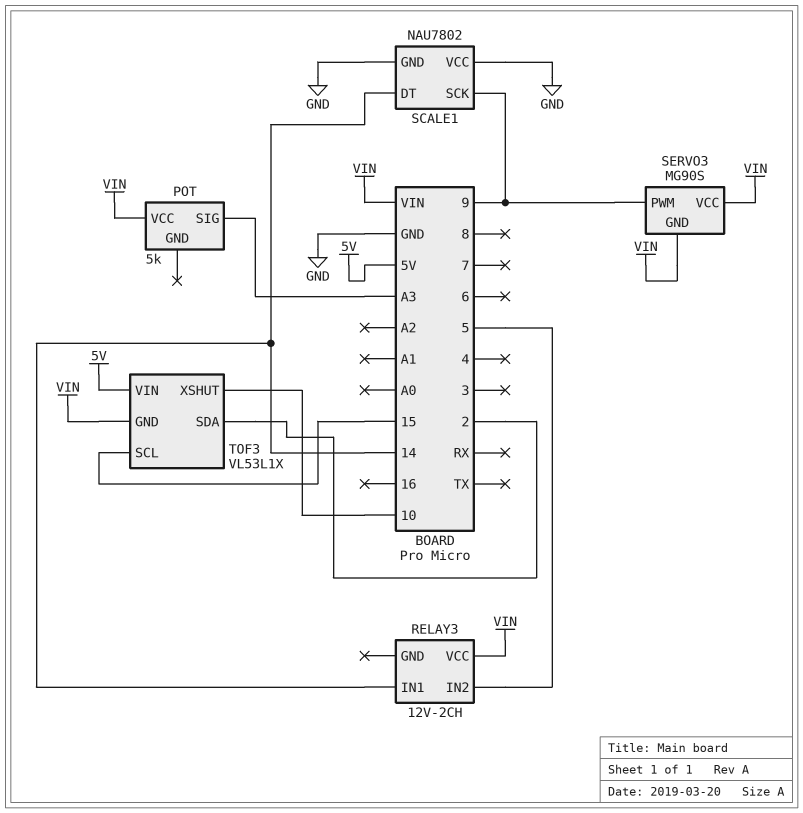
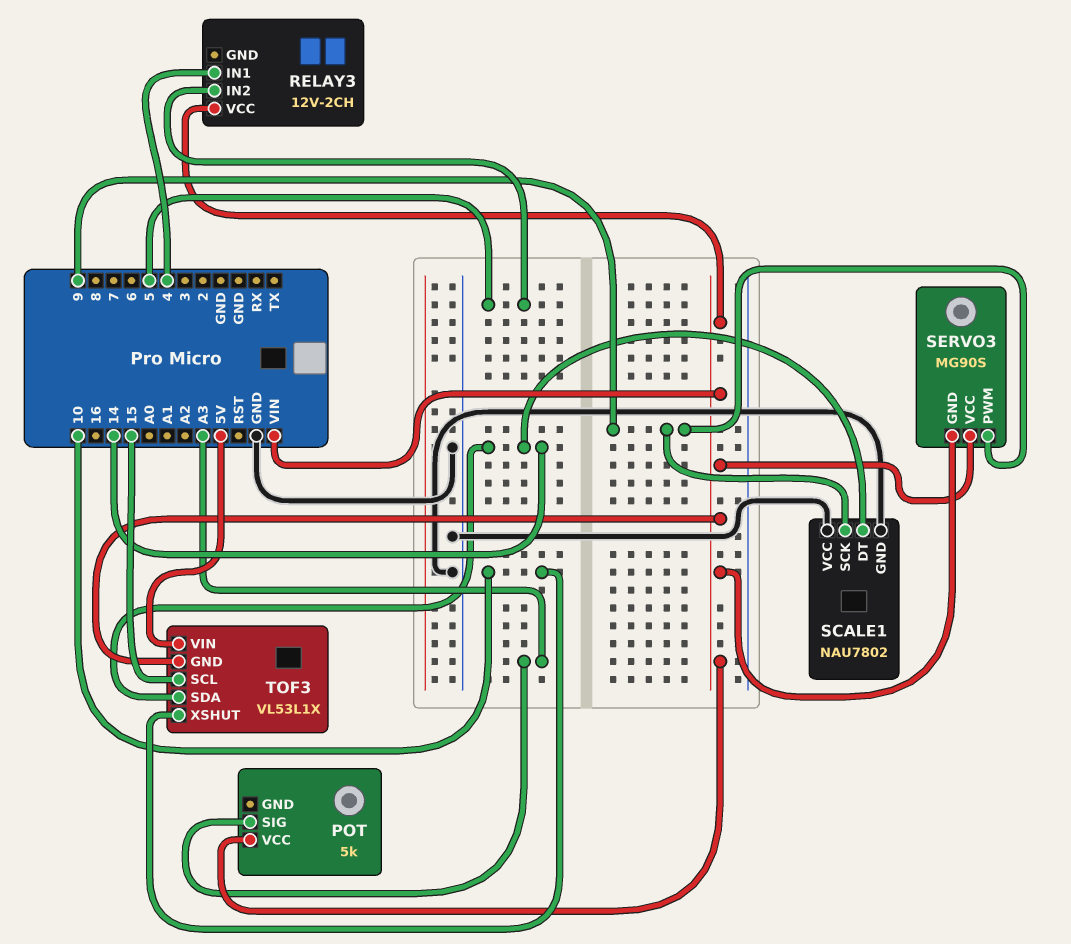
RELAY3 pin IN1: 14 -> 4
TOF3 pin SDA: 2 -> 14

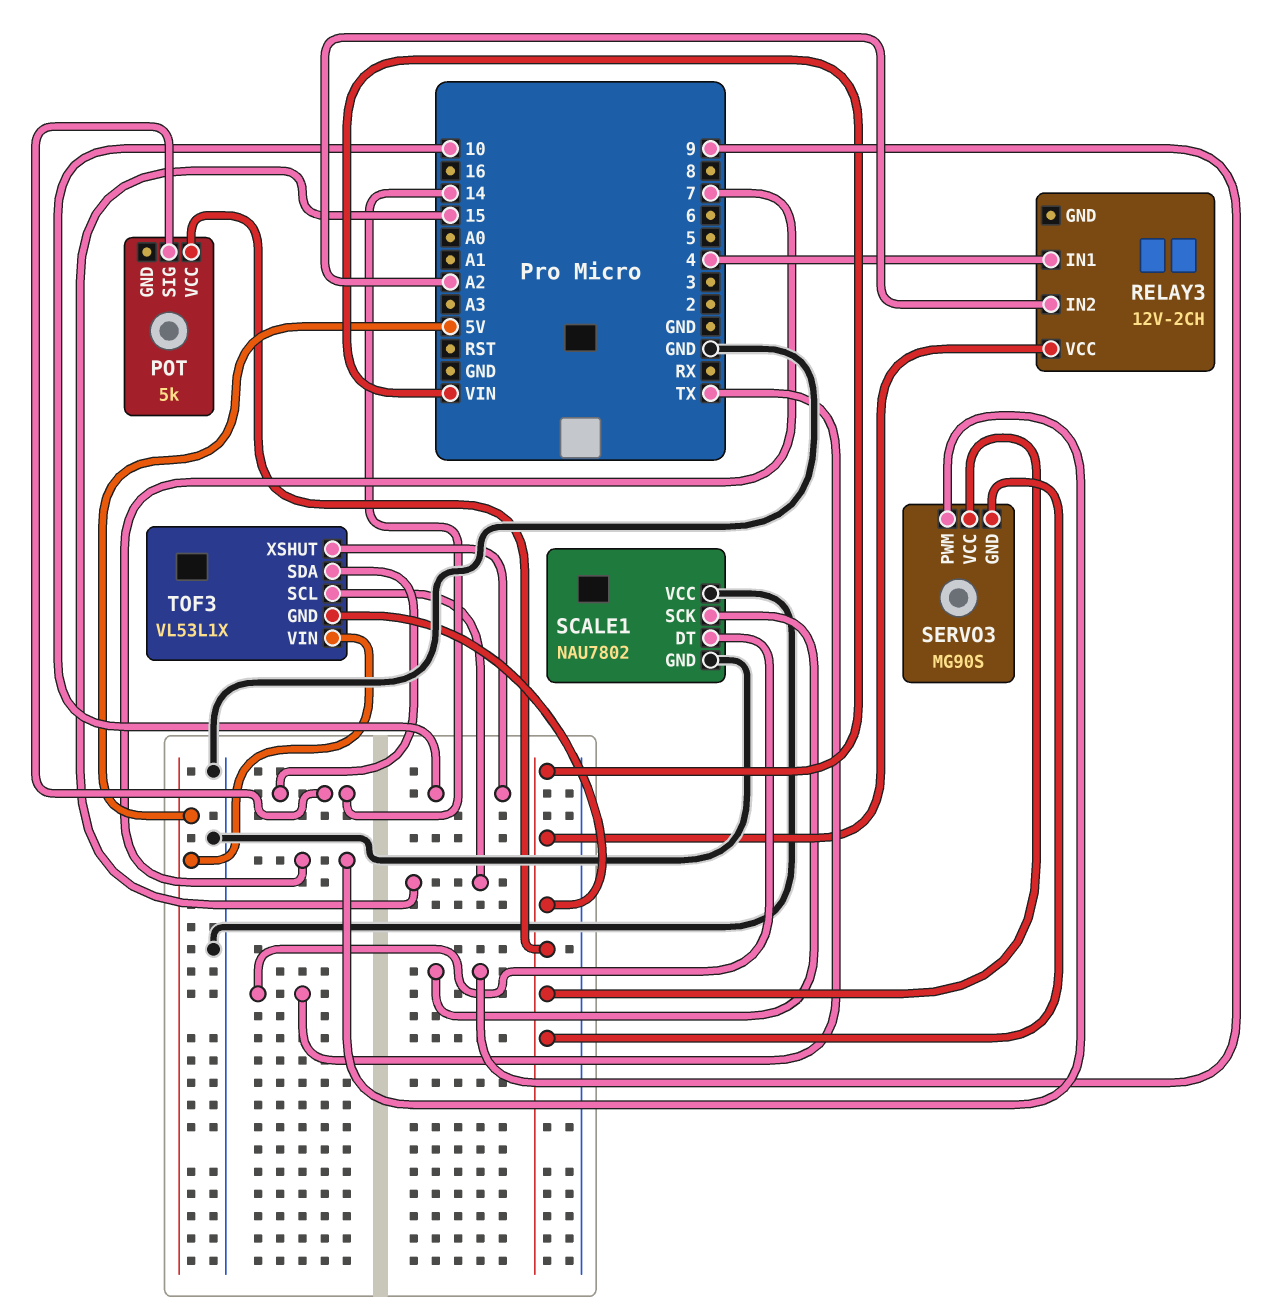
POT pin SIG: A3 -> 14
RELAY3 pin IN2: 5 -> A2
SCALE1 pin DT: 14 -> TX
SERVO3 pin PWM: 9 -> 7

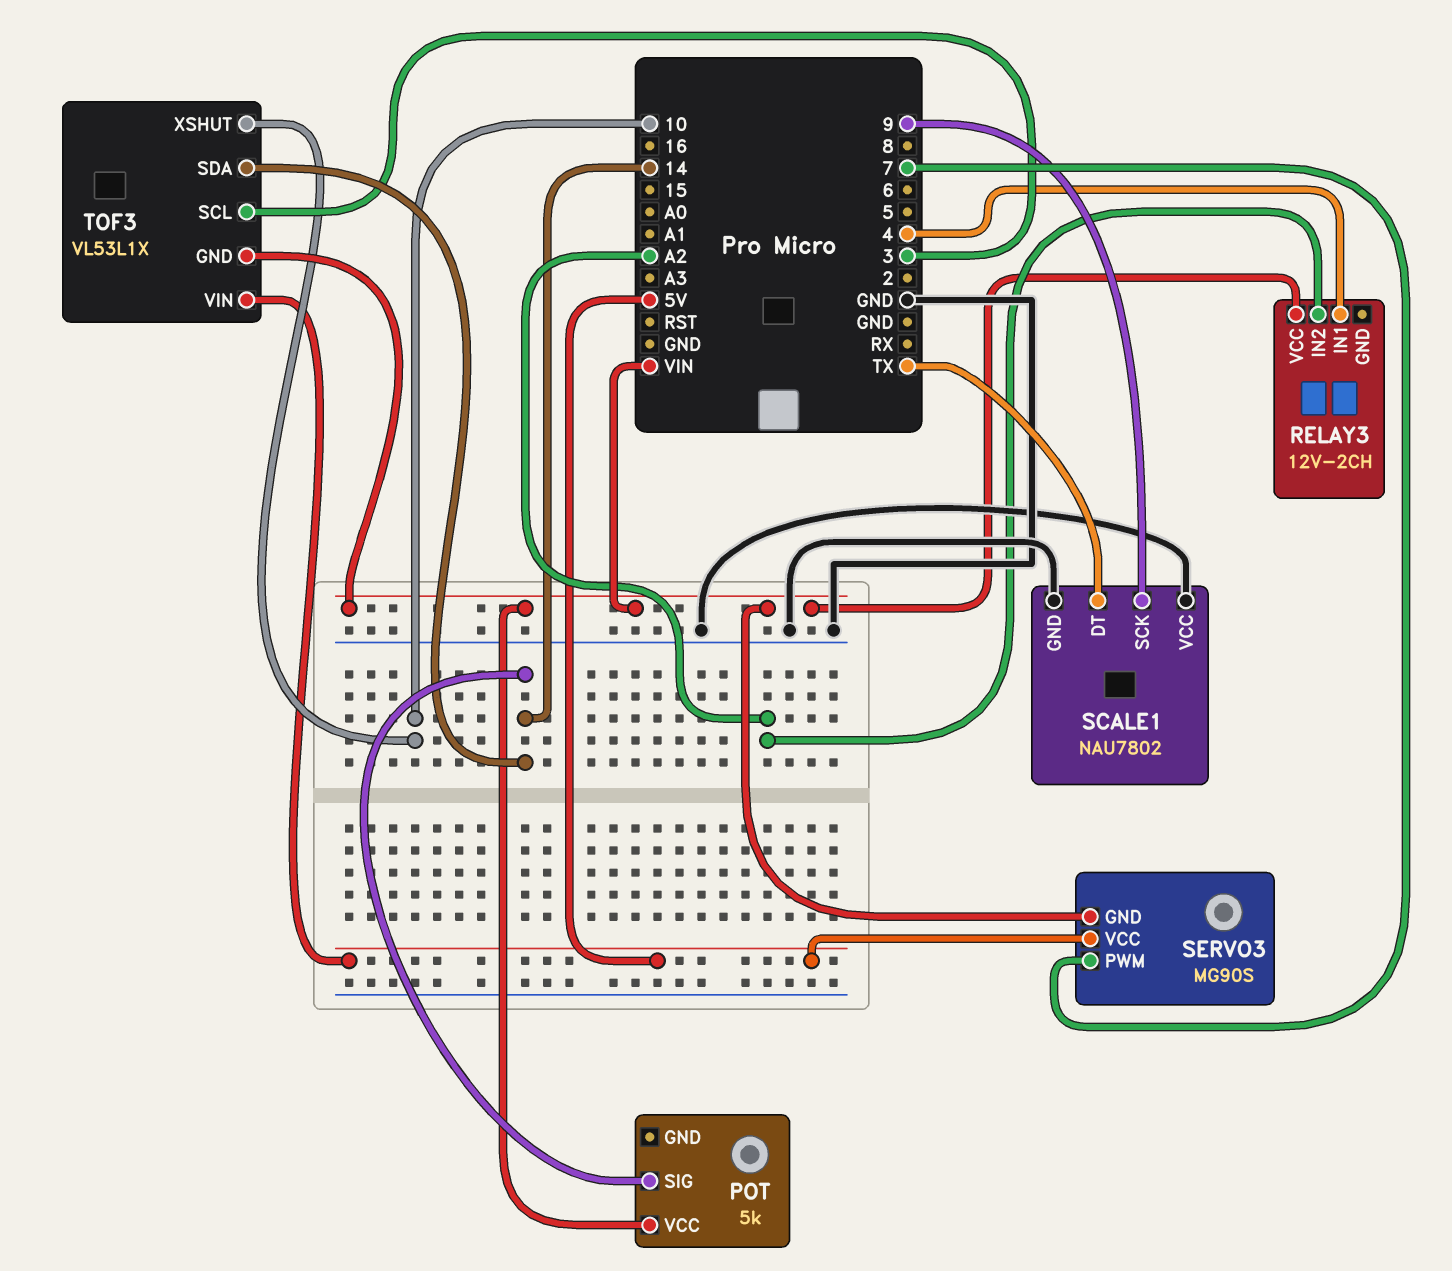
SERVO3 pin VCC: VIN -> 5V
TOF3 pin SCL: 15 -> 3

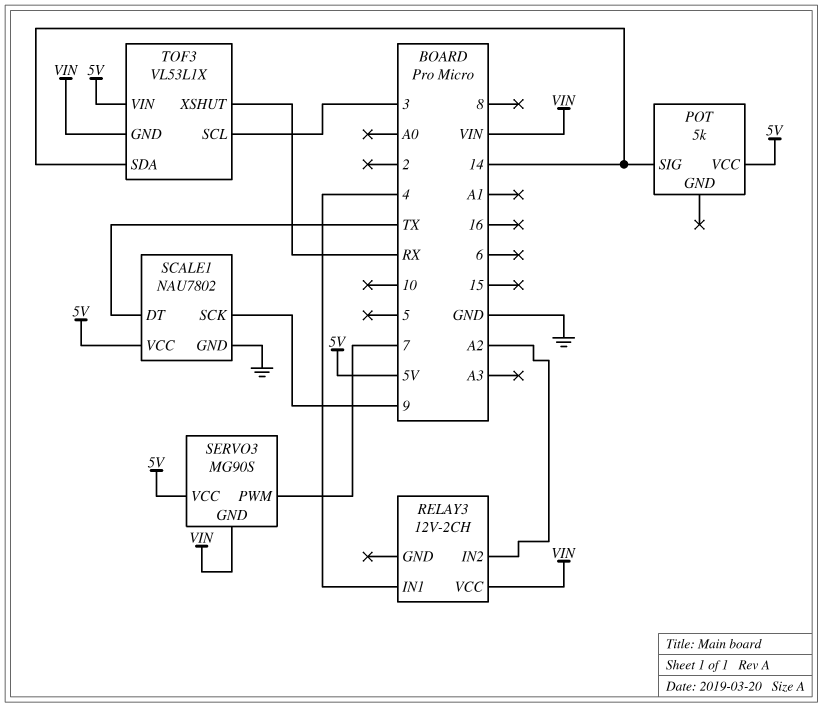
POT pin VCC: VIN -> 5V
SCALE1 pin VCC: GND -> 5V
TOF3 pin XSHUT: 10 -> RX

